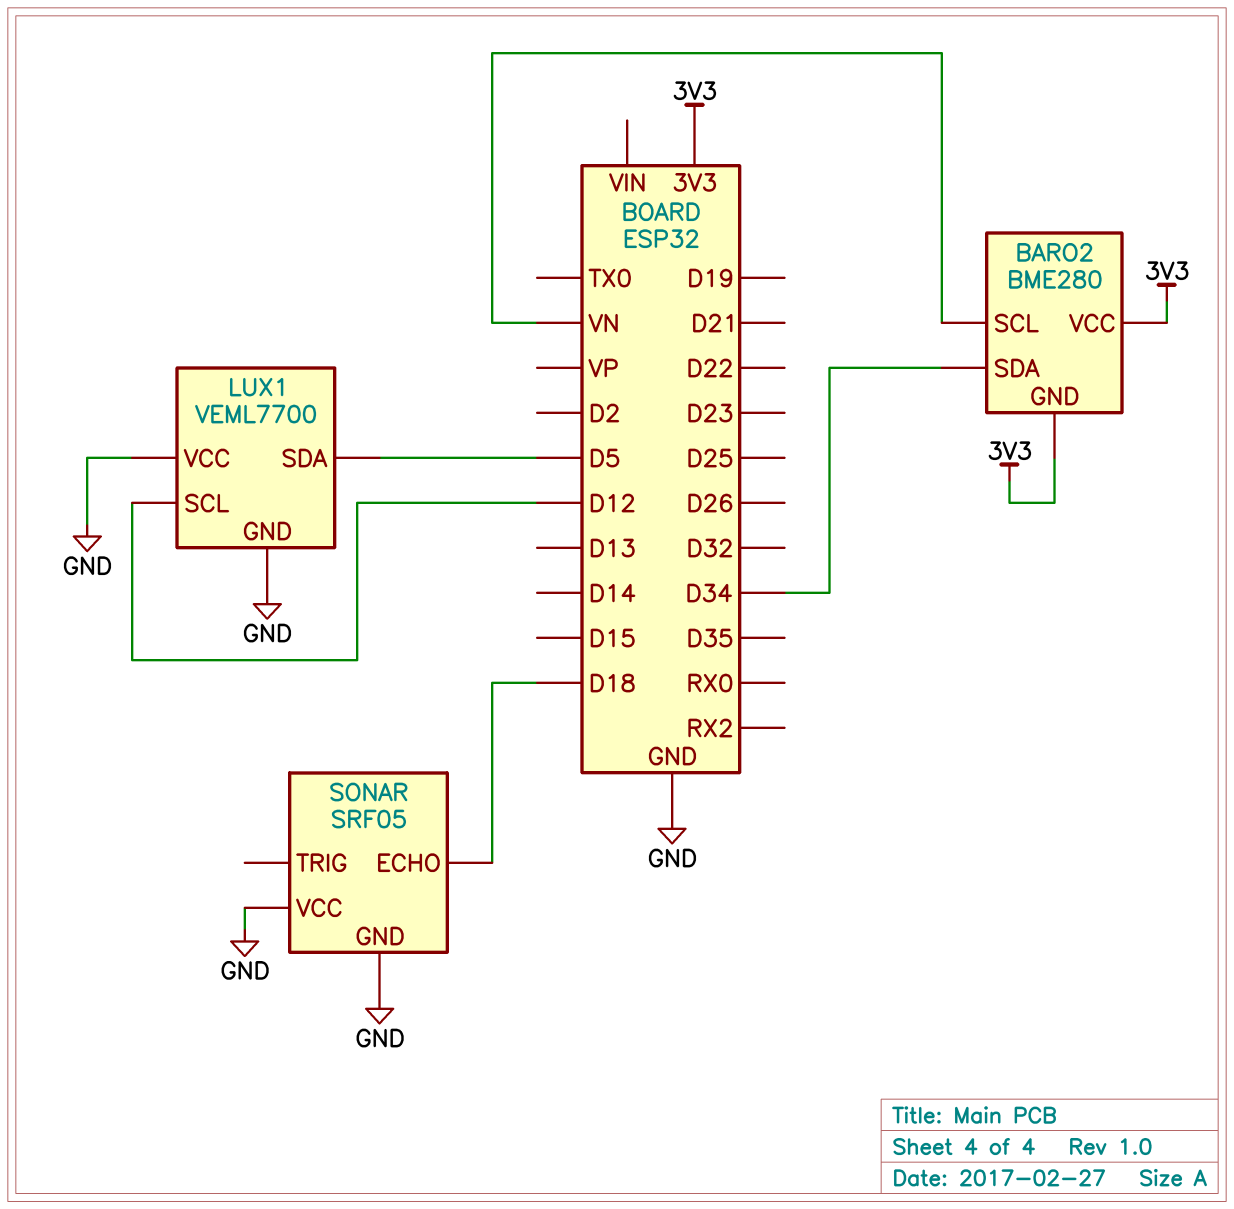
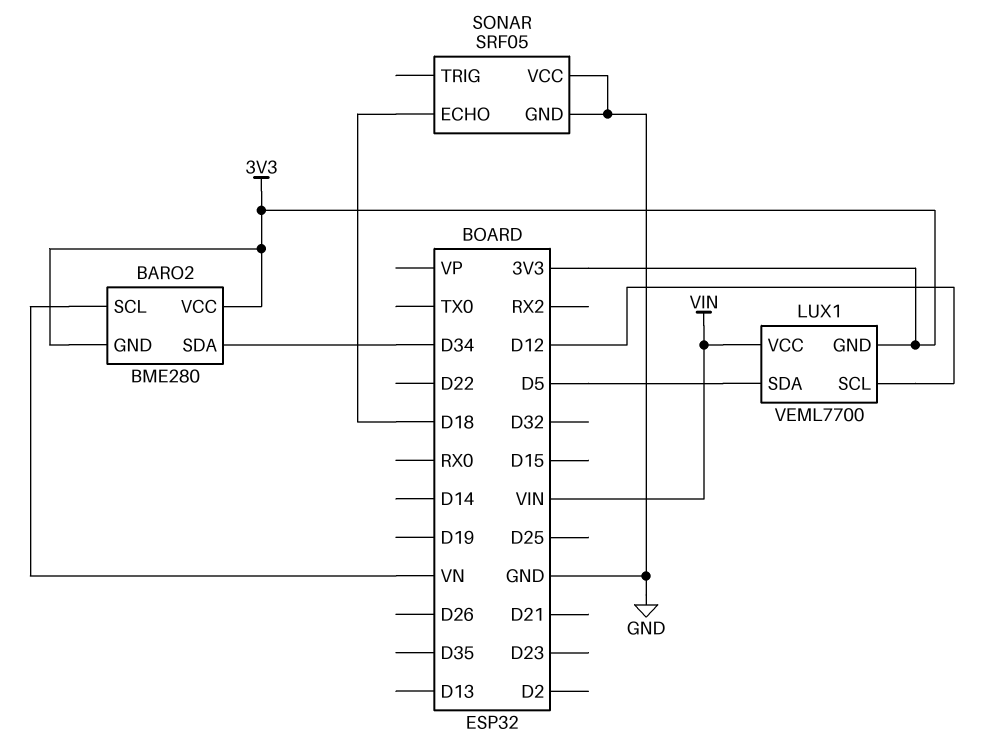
LUX1 pin GND: GND -> 3V3
LUX1 pin VCC: GND -> VIN

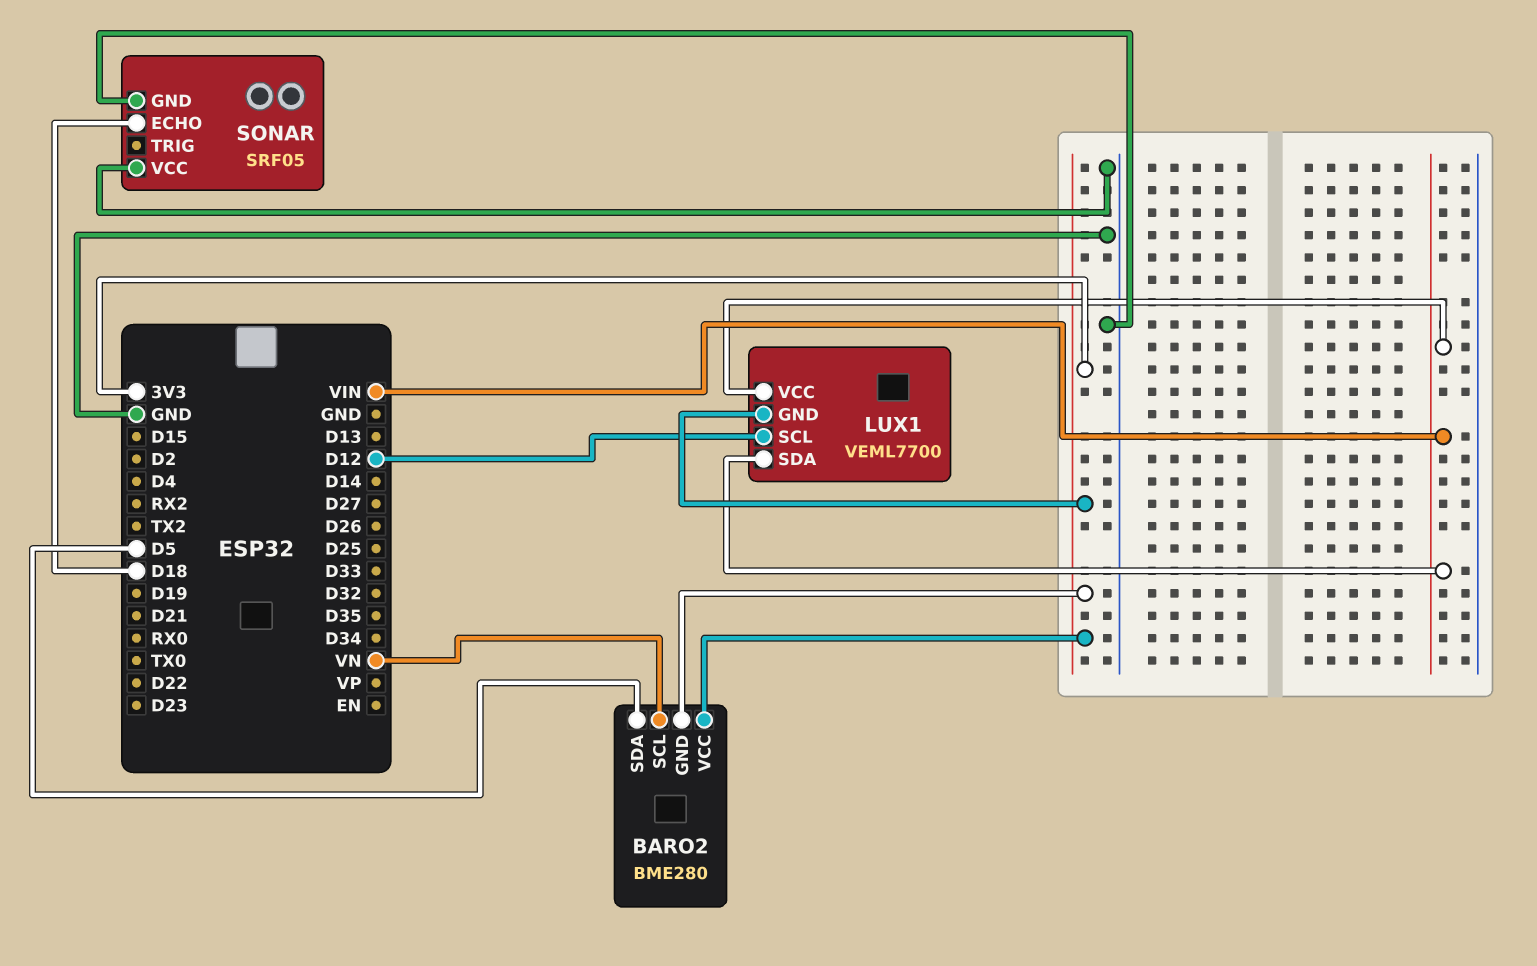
BARO2 pin SDA: D34 -> D5
LUX1 pin SDA: D5 -> VIN

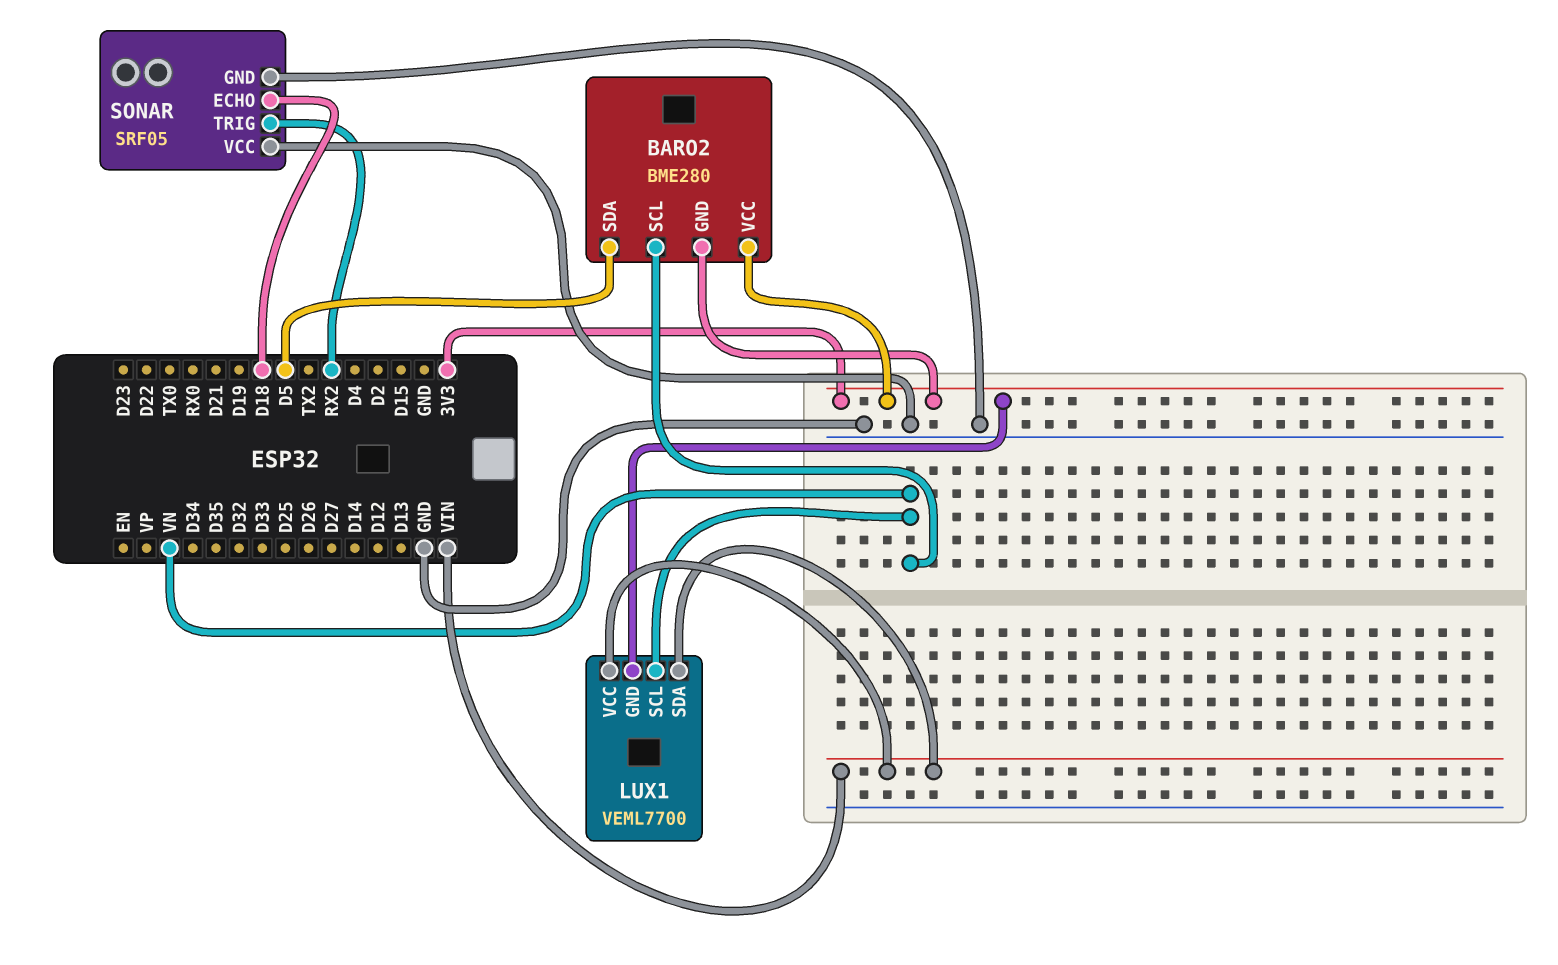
LUX1 pin SCL: D12 -> VN
SONAR pin TRIG: none -> RX2

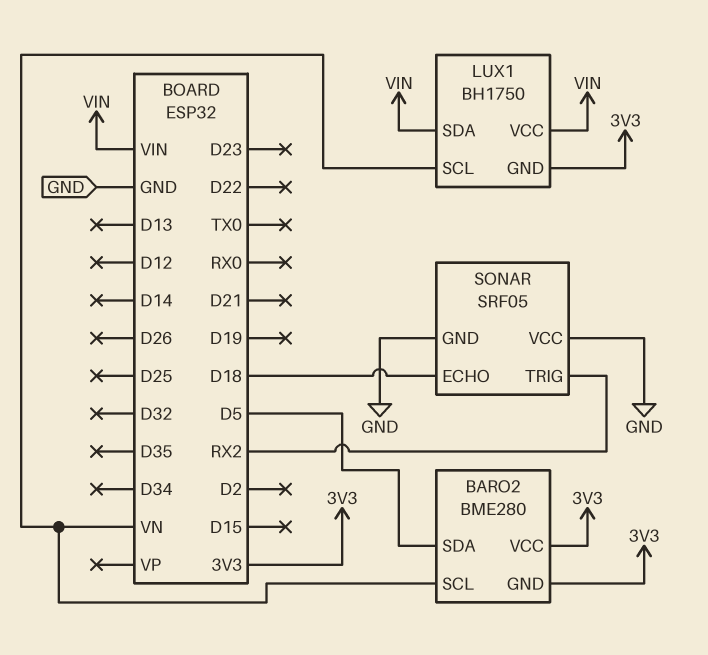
LUX1: VEML7700 -> BH1750

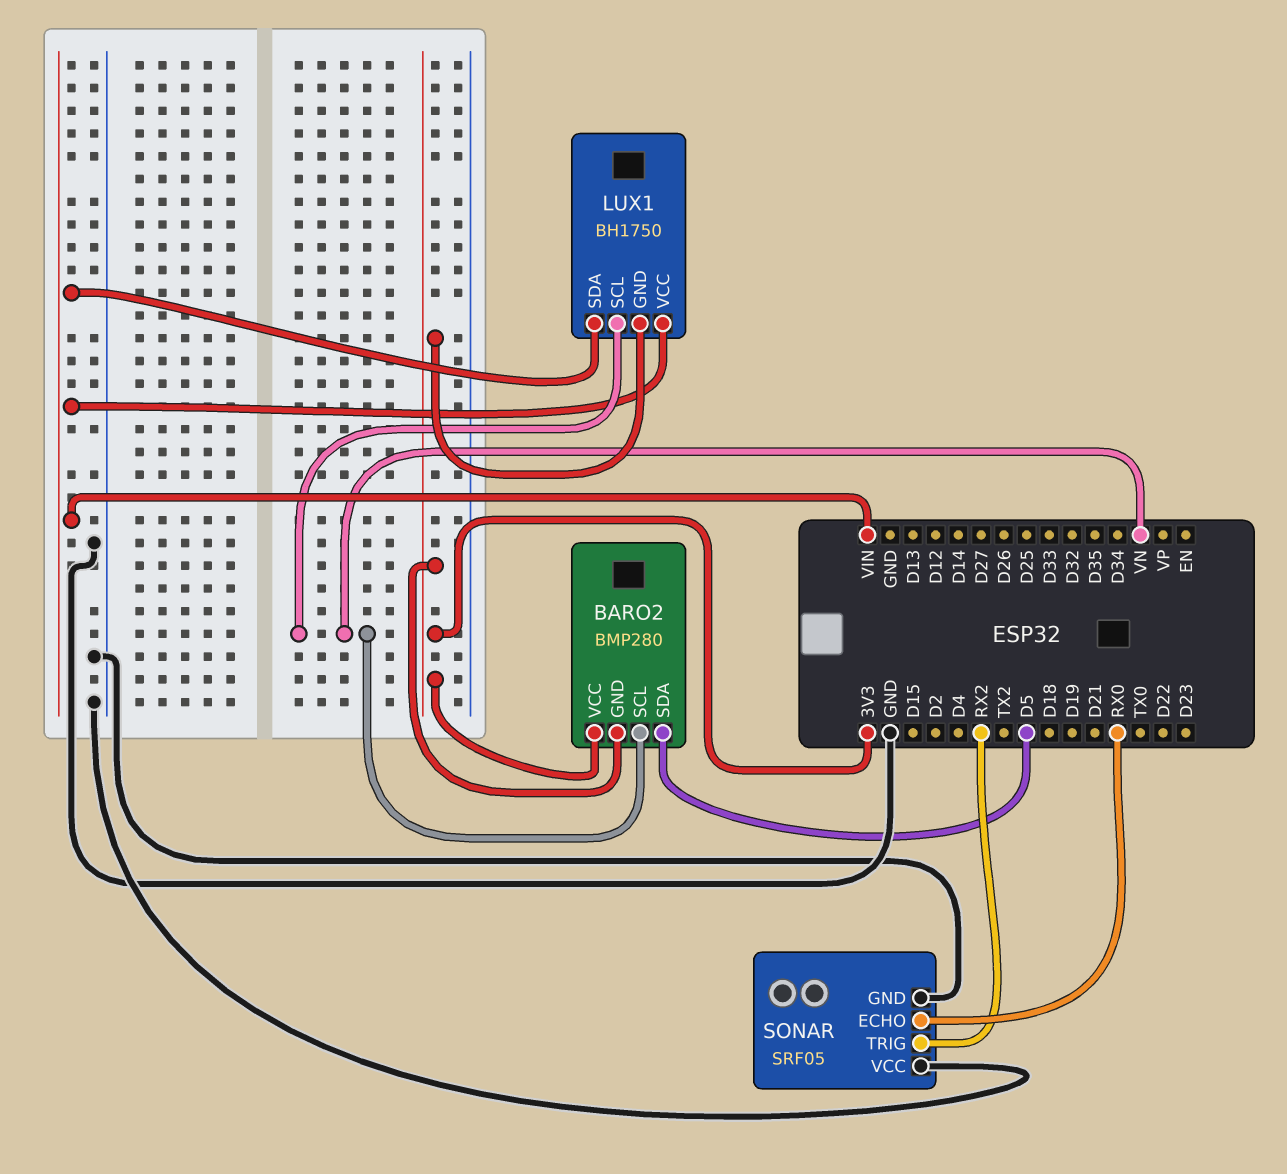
BARO2: BME280 -> BMP280
SONAR pin ECHO: D18 -> RX0

